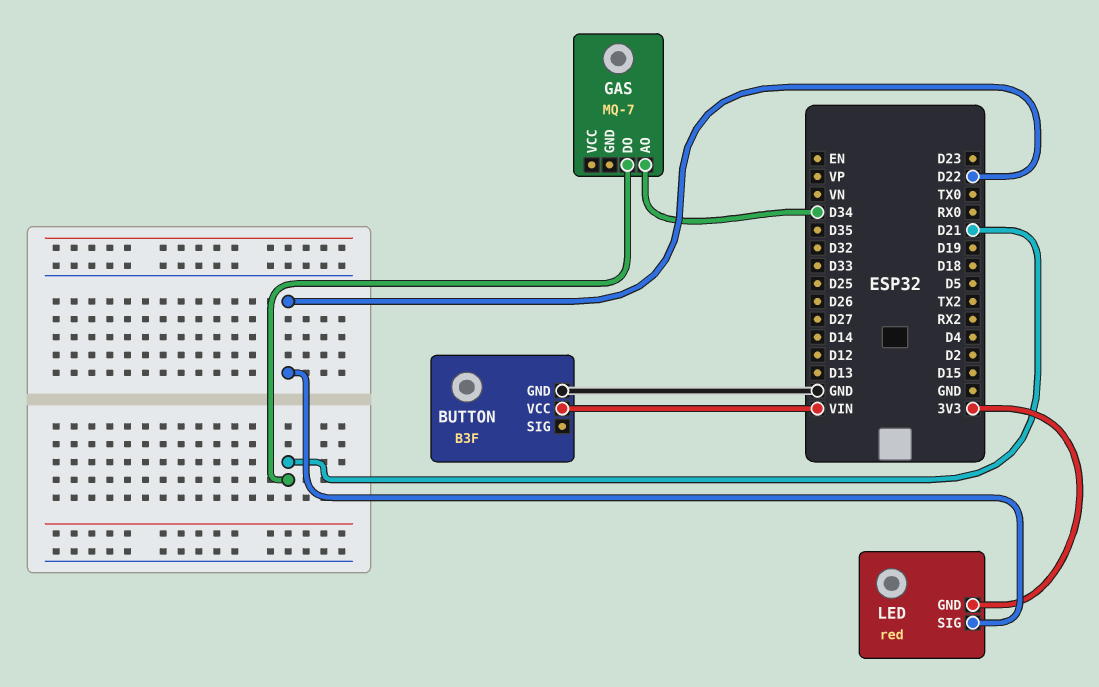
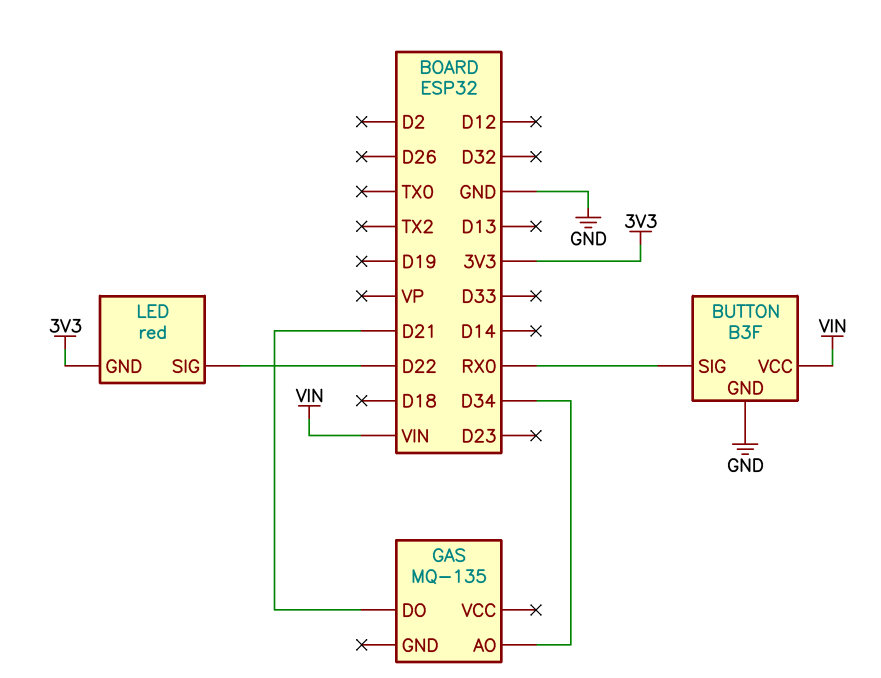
BUTTON pin SIG: none -> RX0
GAS: MQ-7 -> MQ-135

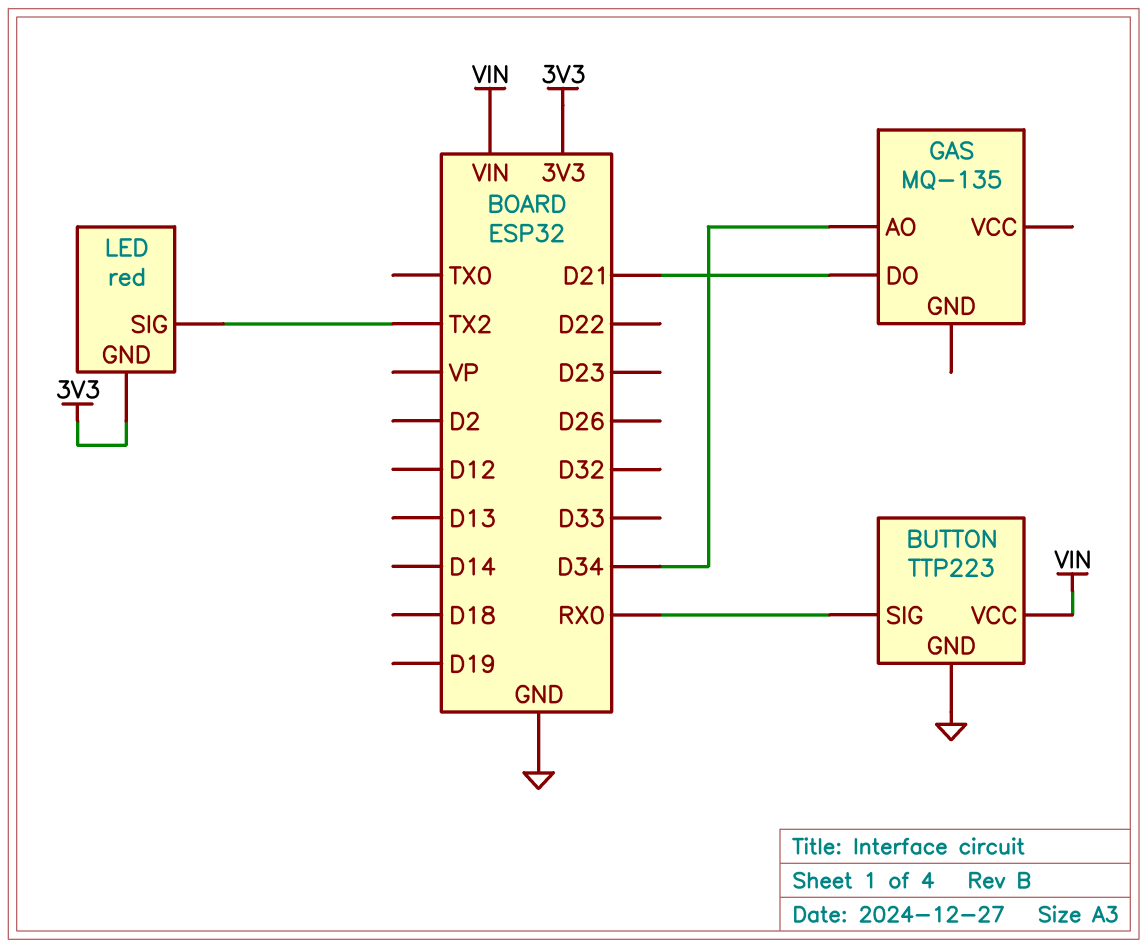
BUTTON: B3F -> TTP223
LED pin SIG: D22 -> TX2

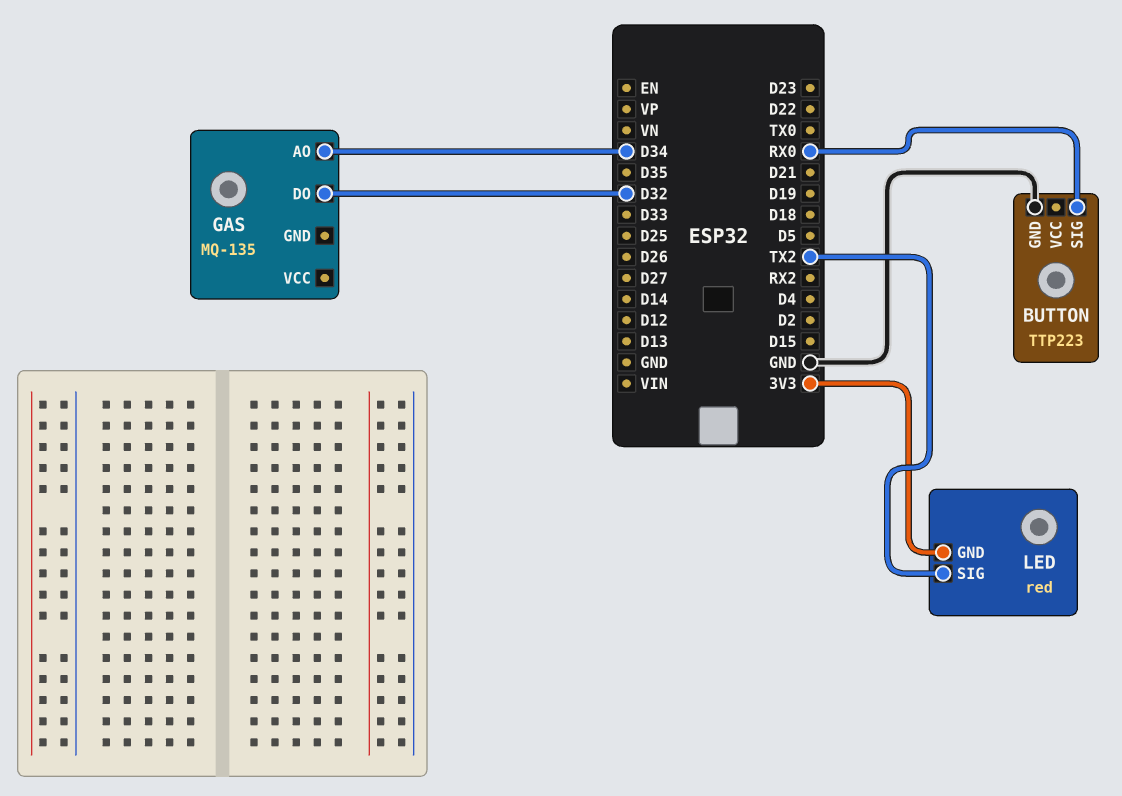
BUTTON pin VCC: VIN -> none
GAS pin DO: D21 -> D32

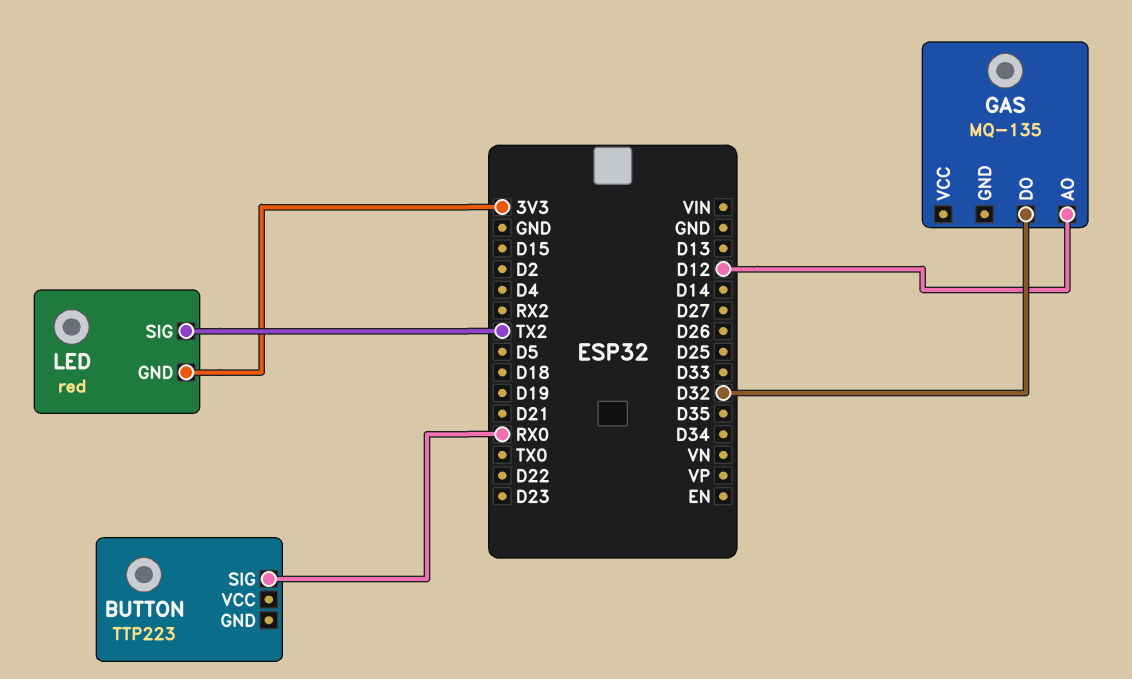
BUTTON pin GND: GND -> none
GAS pin AO: D34 -> D12

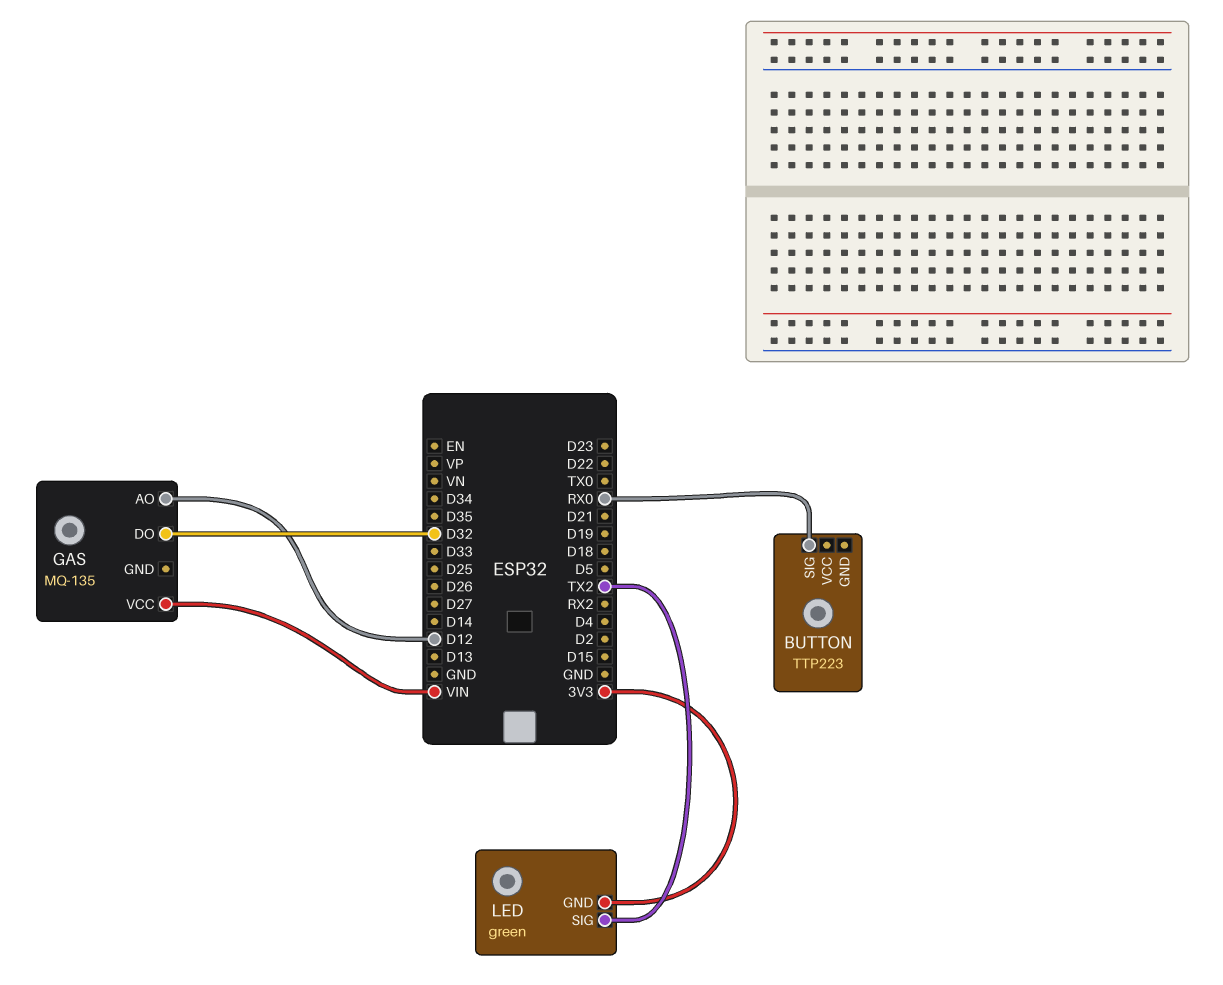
GAS pin VCC: none -> VIN
LED: red -> green

